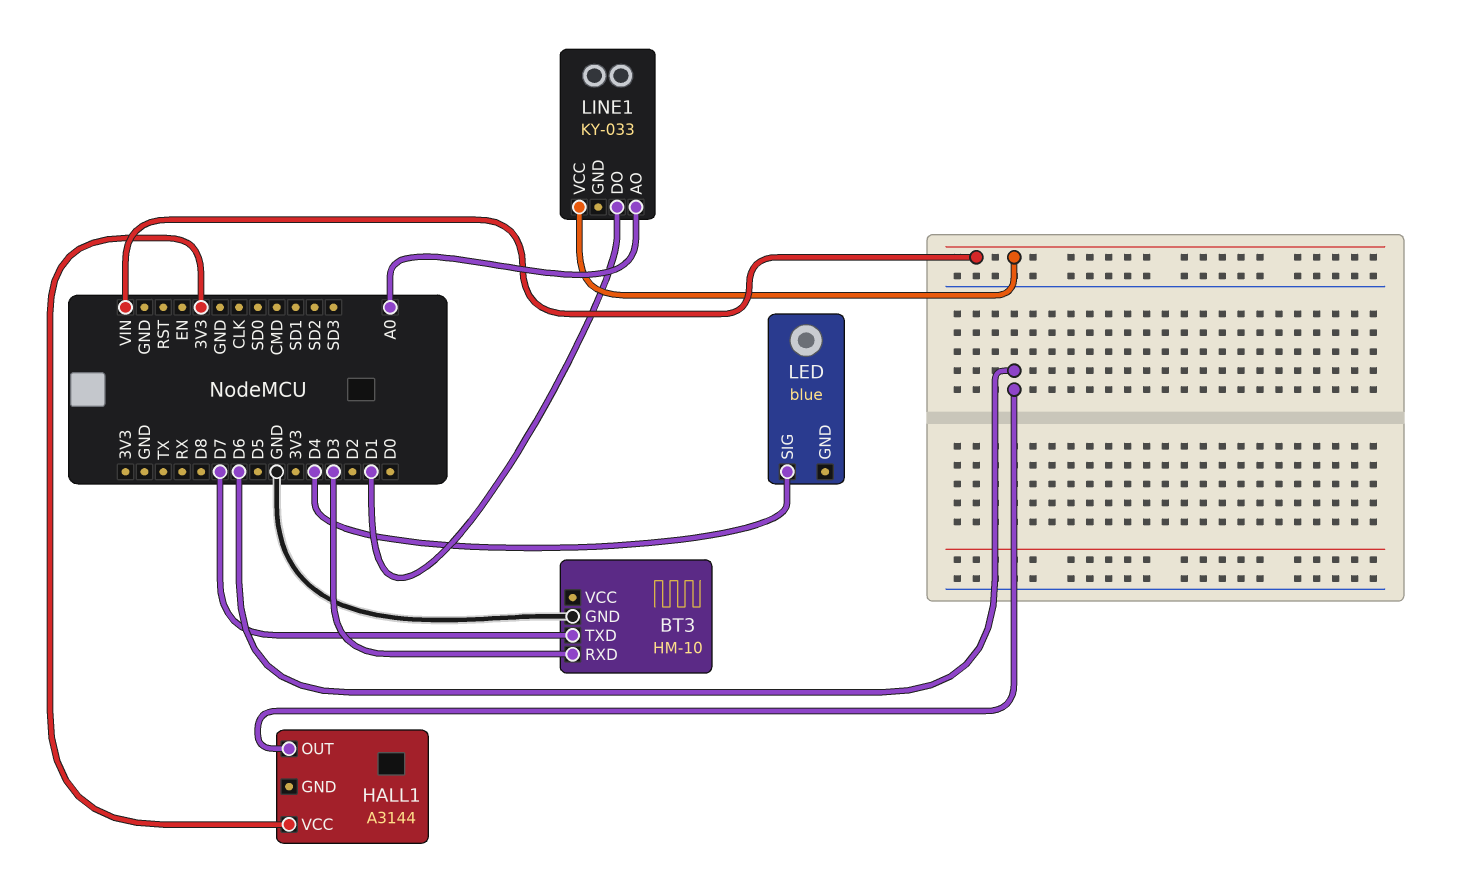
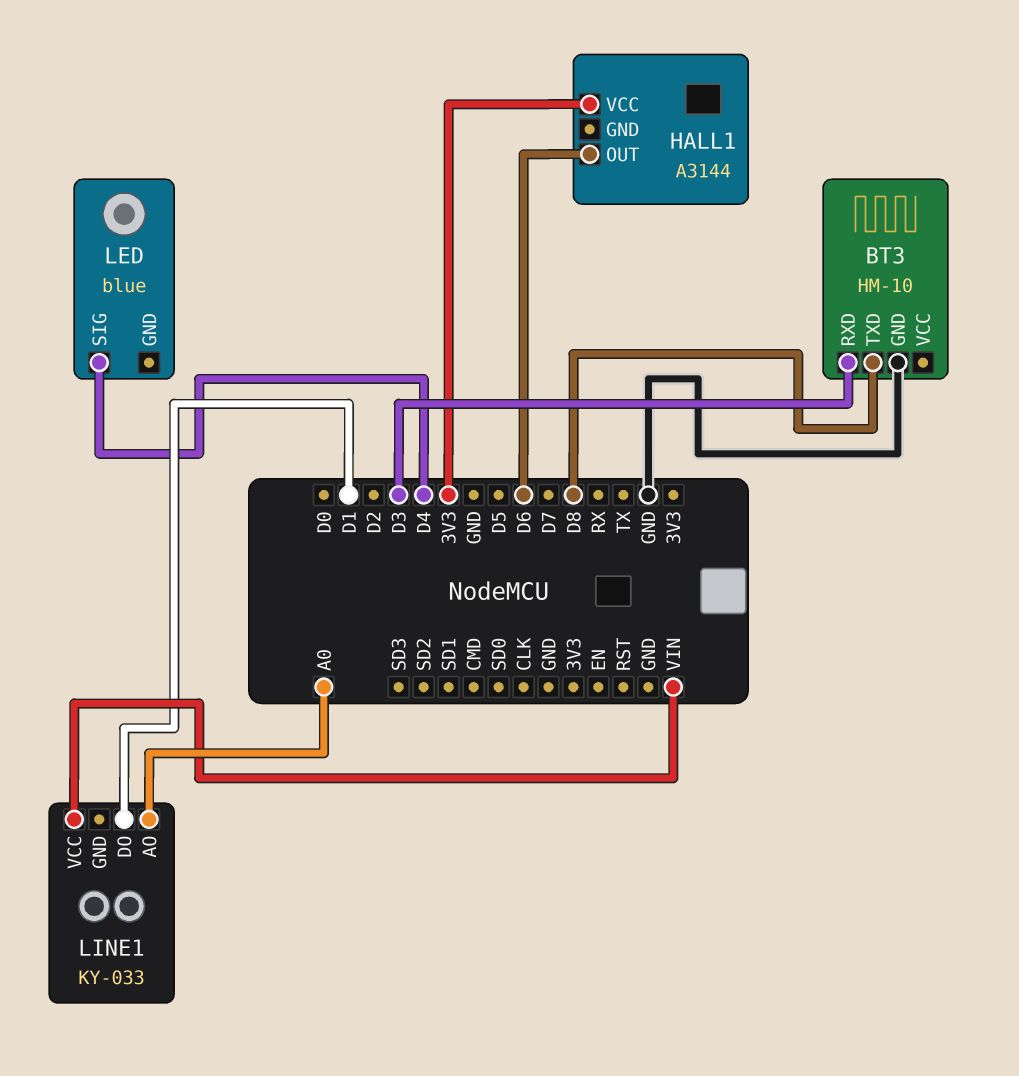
BT3 pin TXD: D7 -> D8

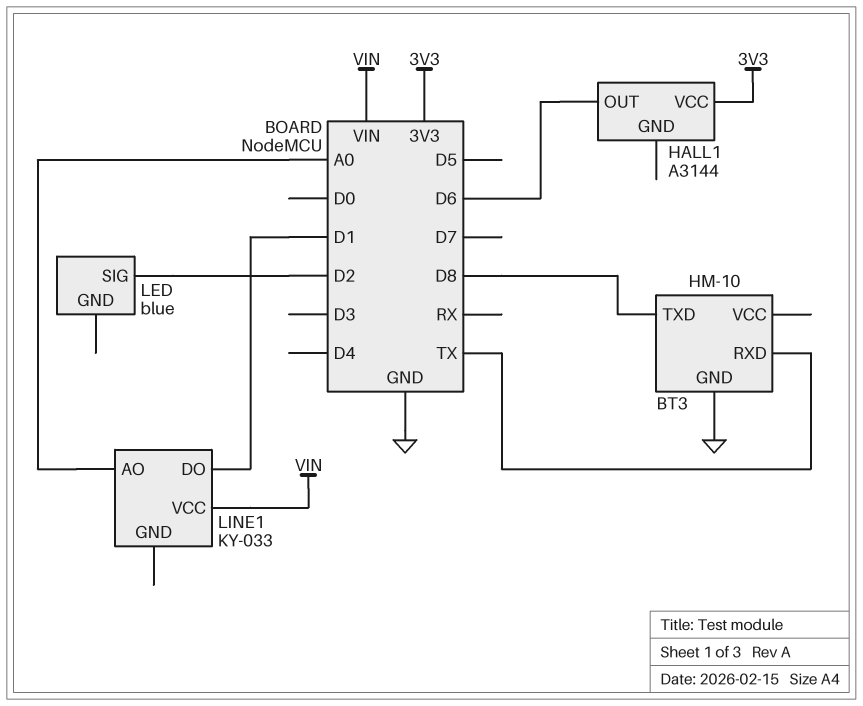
BT3 pin RXD: D3 -> TX
LED pin SIG: D4 -> D2

